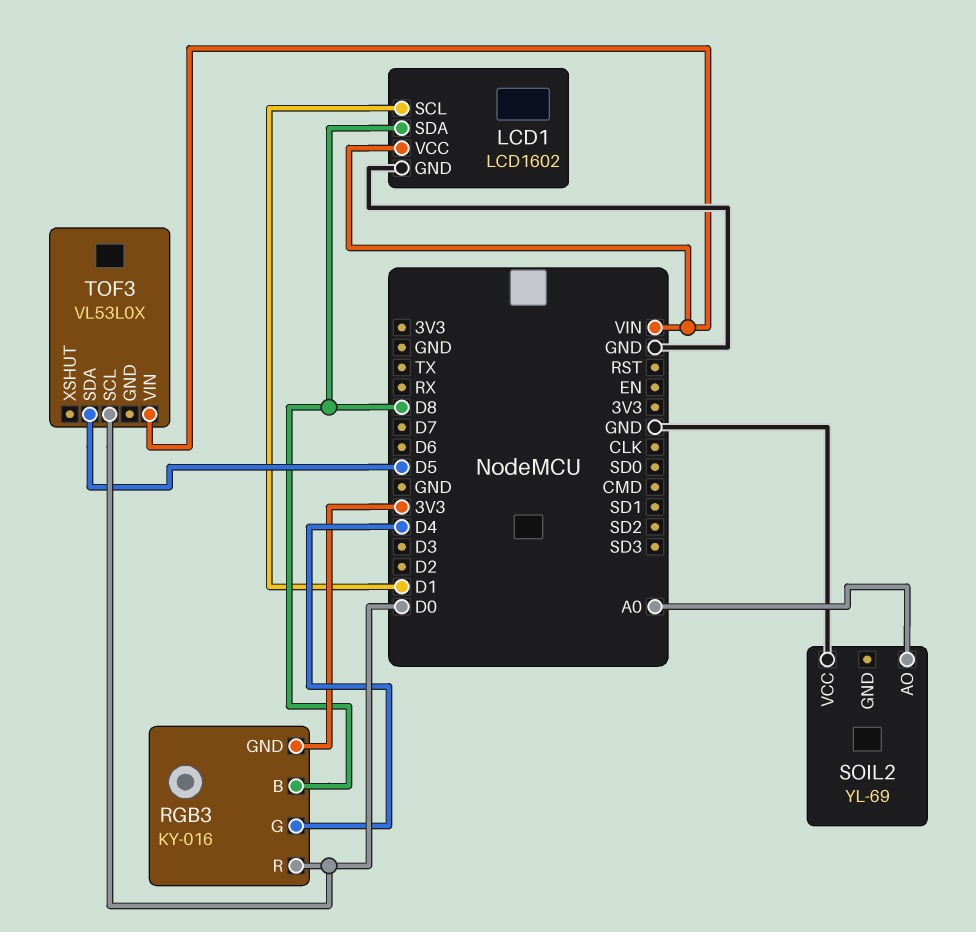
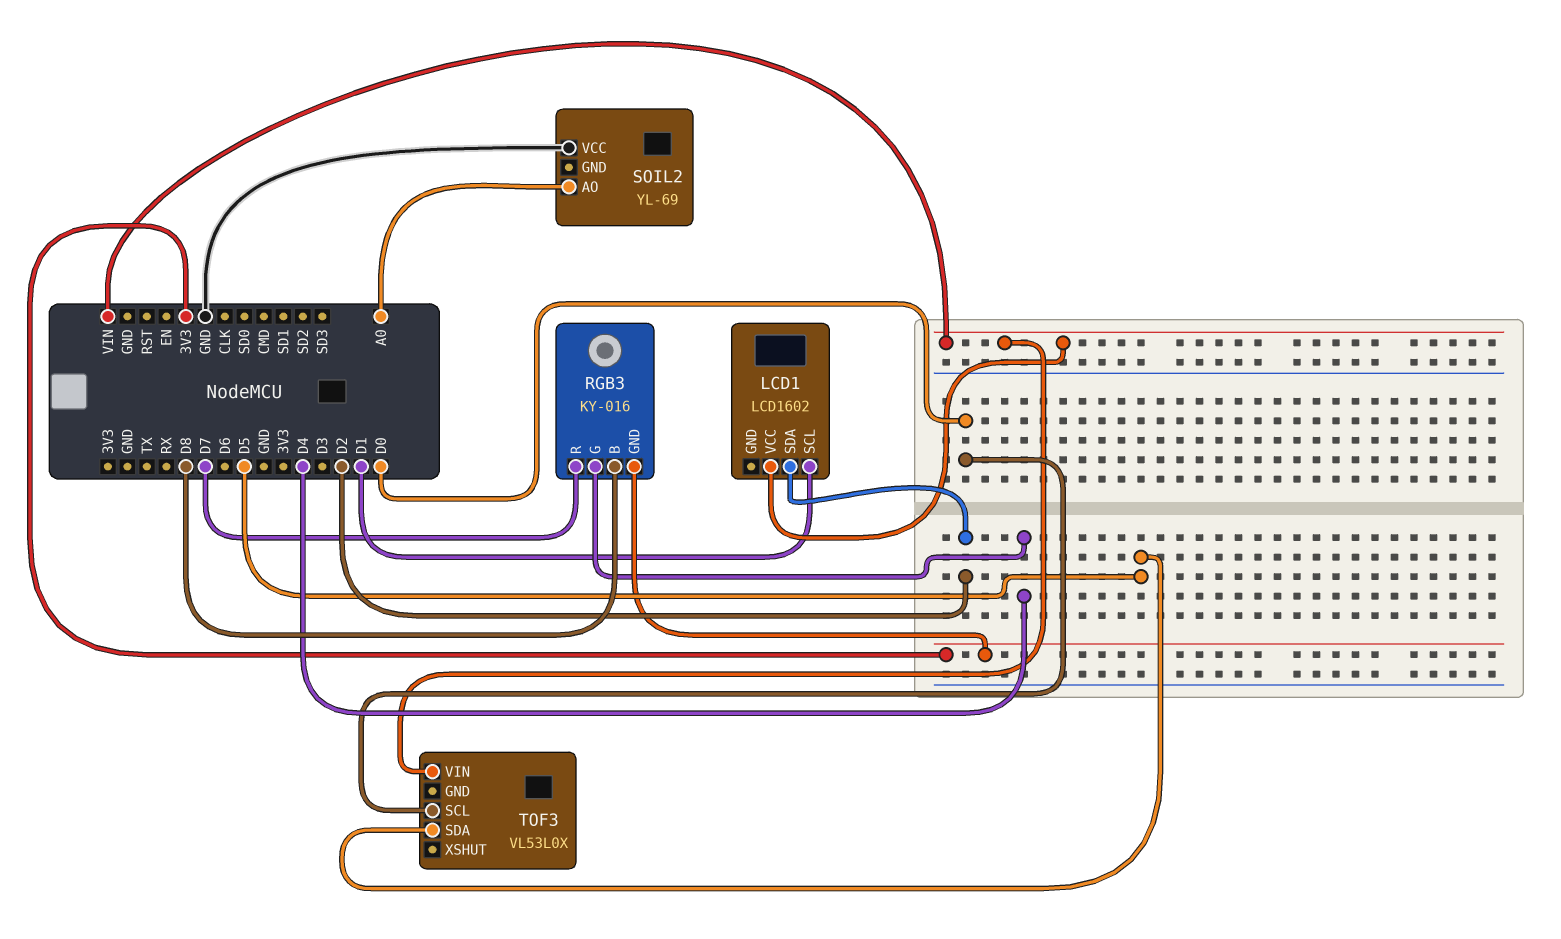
LCD1 pin GND: GND -> none
LCD1 pin SDA: D8 -> D2
RGB3 pin R: D0 -> D7

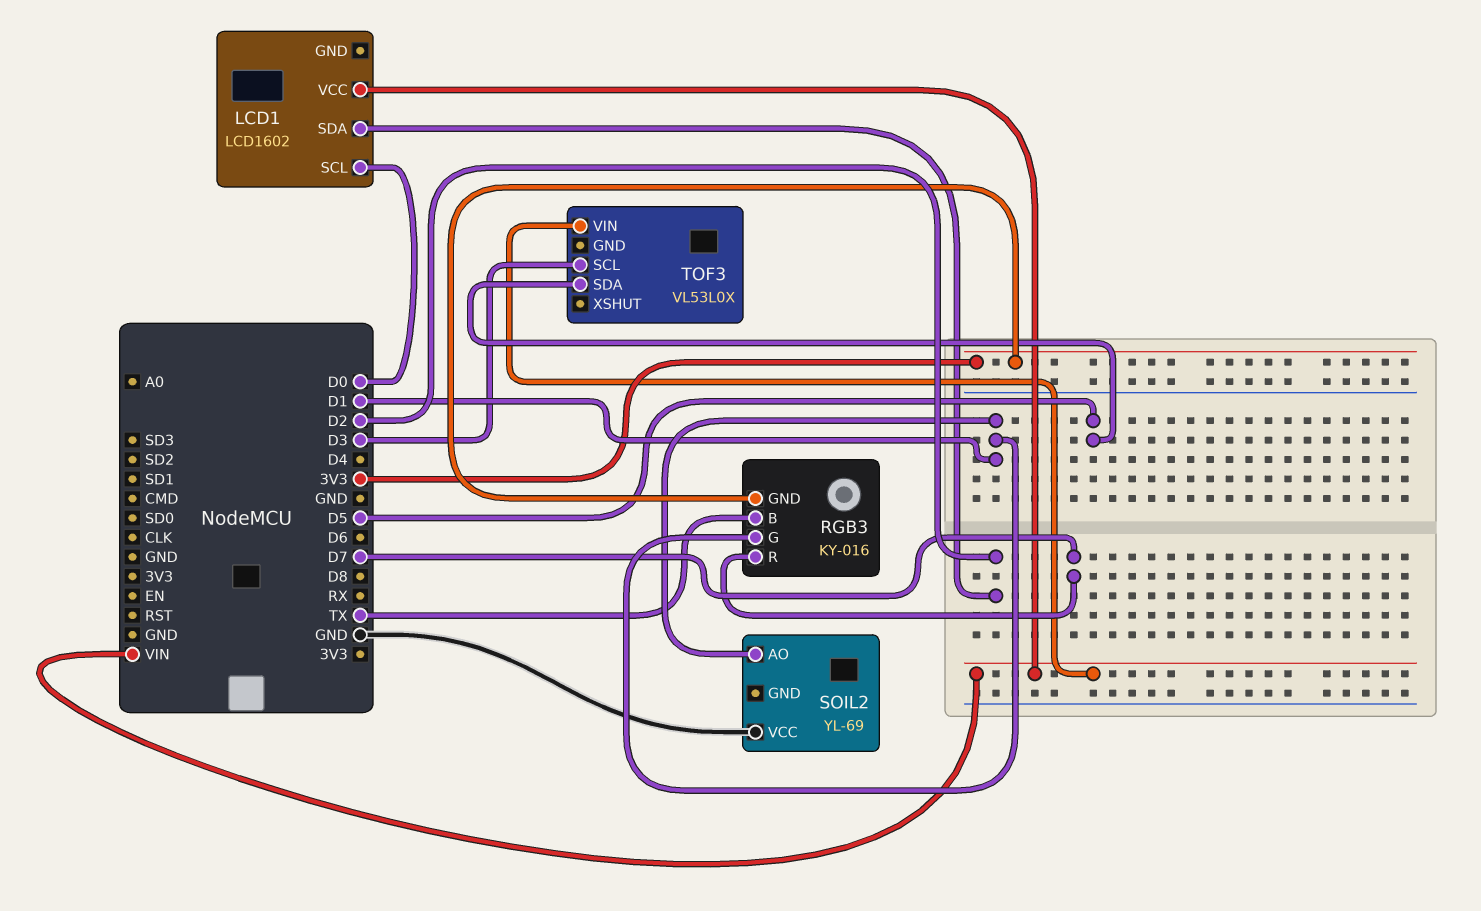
LCD1 pin SCL: D1 -> D0
RGB3 pin B: D8 -> TX
RGB3 pin G: D4 -> D1
SOIL2 pin AO: A0 -> D1
TOF3 pin SCL: D0 -> D3

